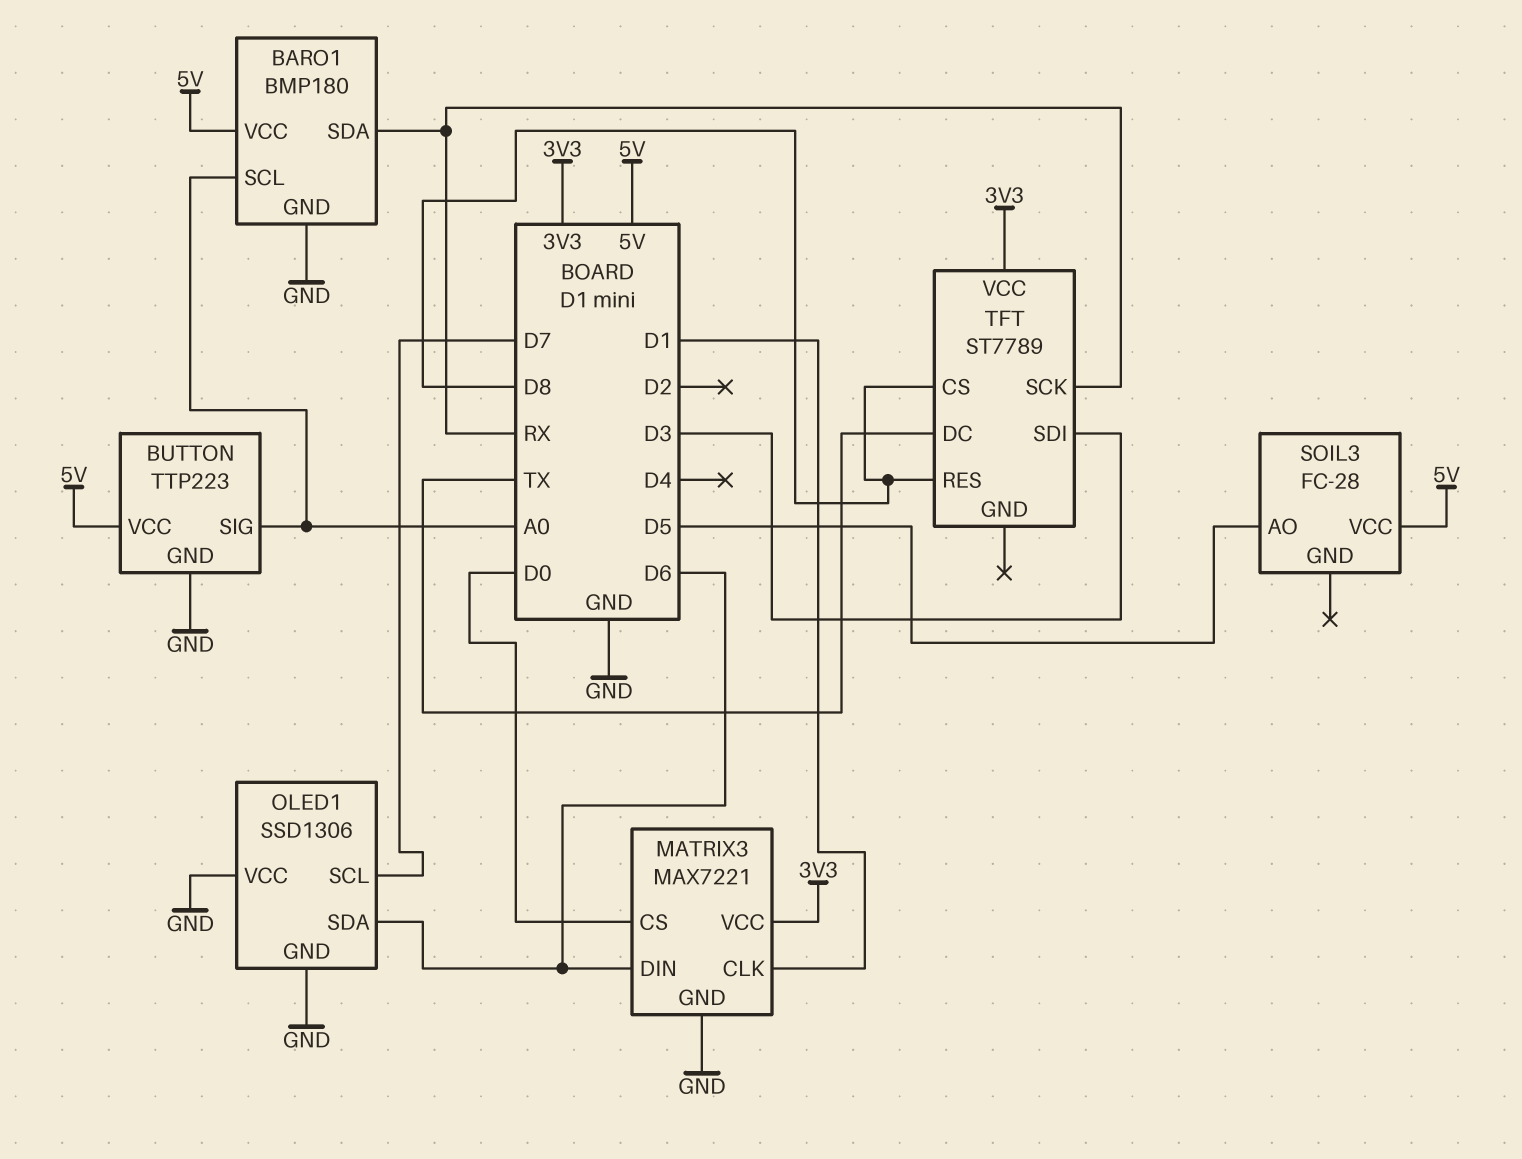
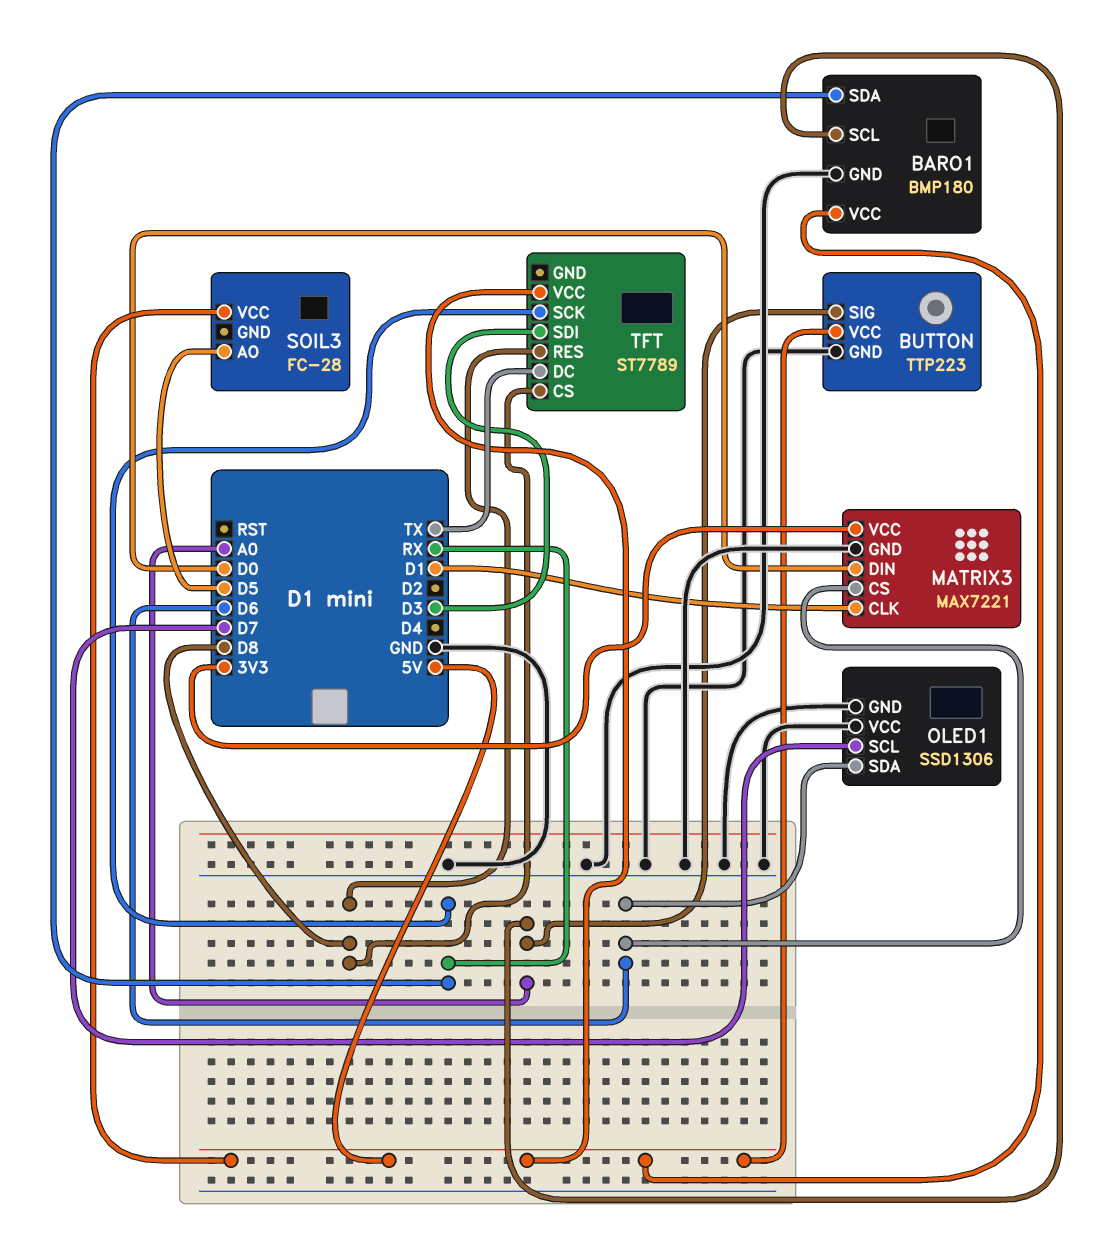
MATRIX3 pin CS: D0 -> D6
MATRIX3 pin DIN: D6 -> D0
TFT pin VCC: 3V3 -> 5V

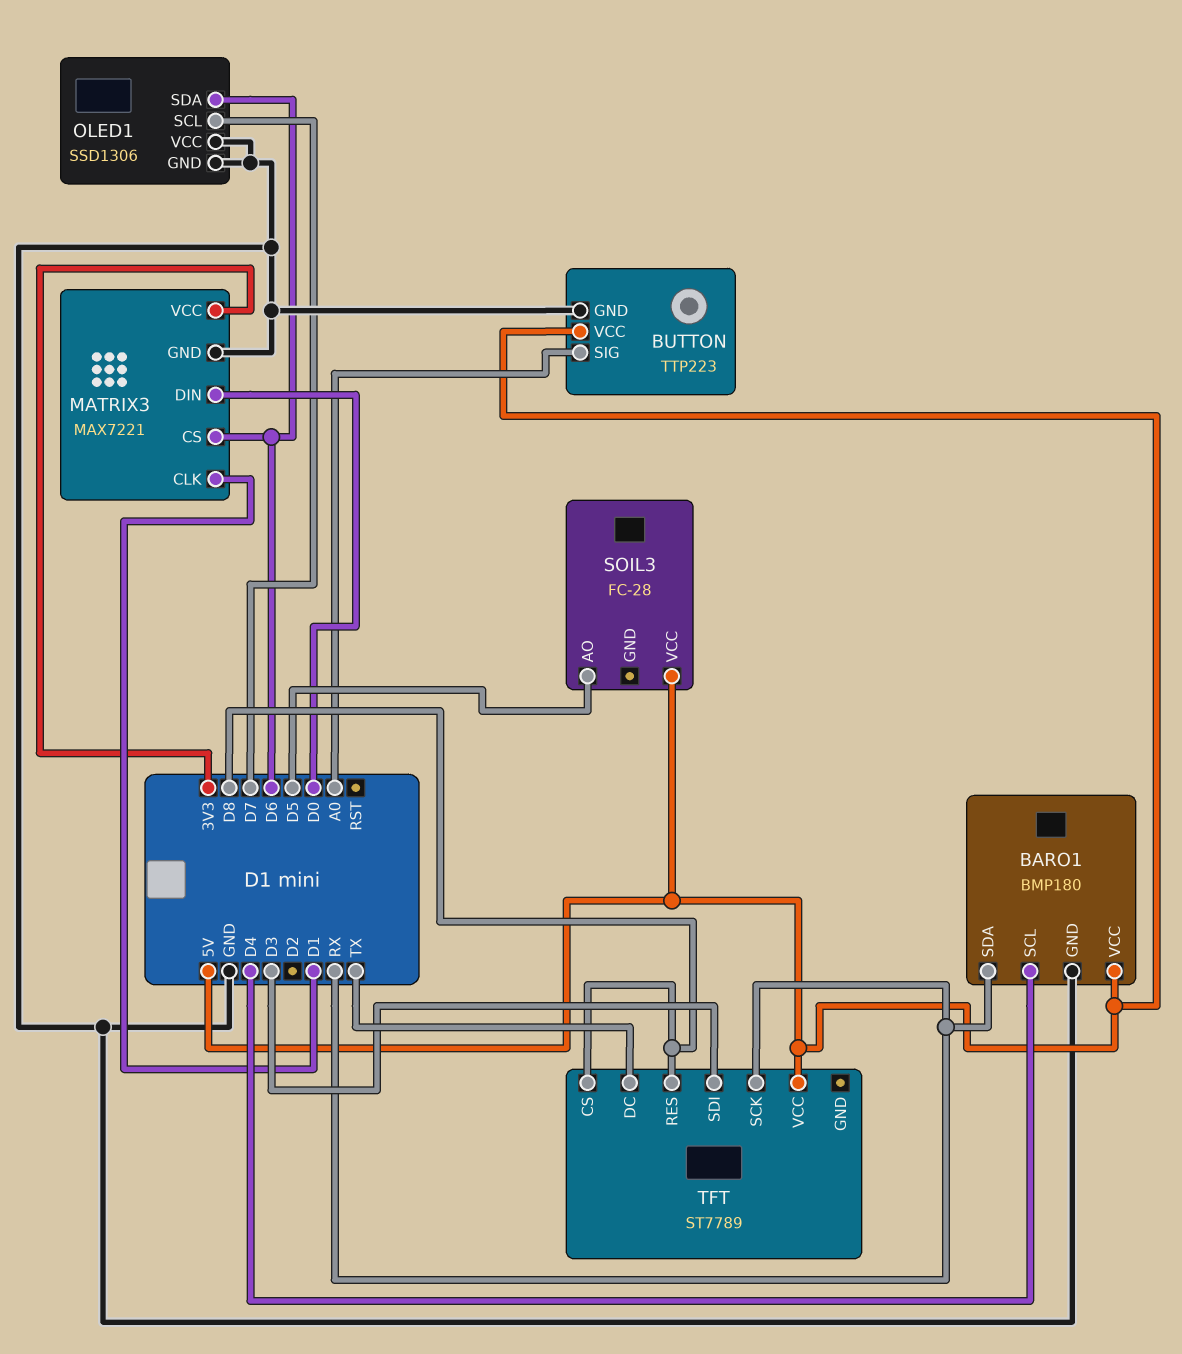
BARO1 pin SCL: A0 -> D4

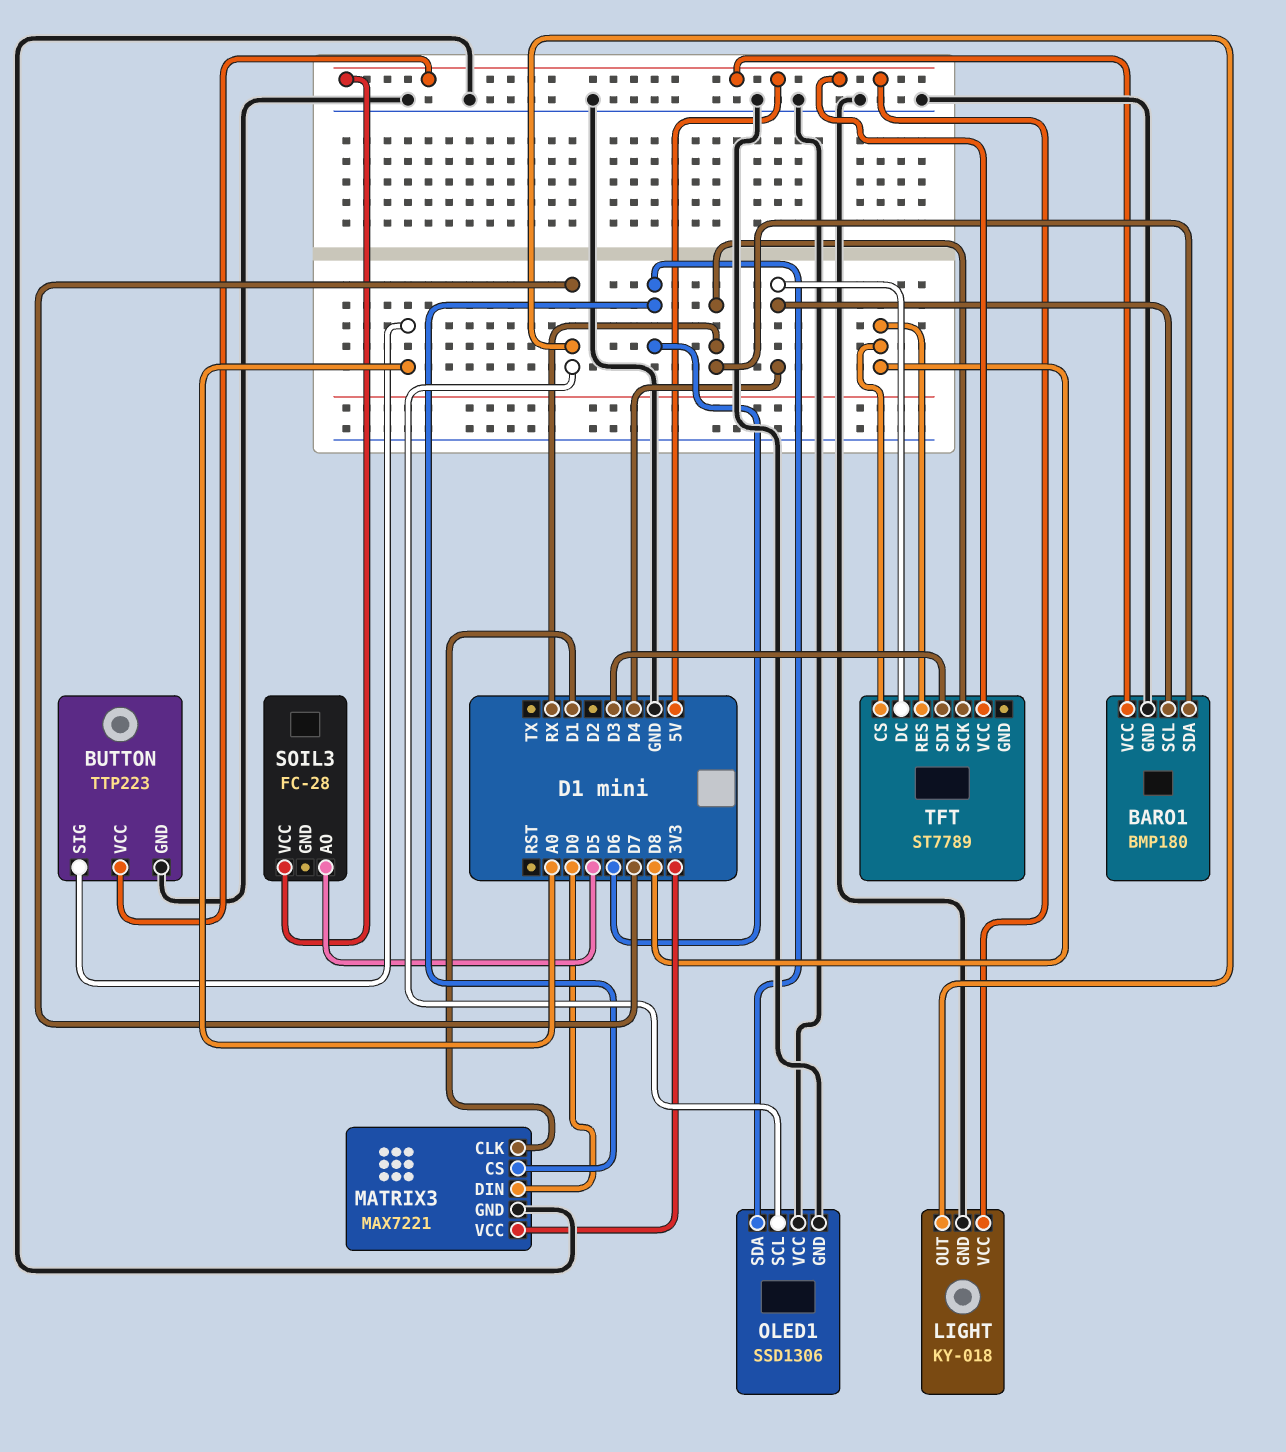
LIGHT: none -> KY-018
LIGHT pin GND: none -> GND
LIGHT pin OUT: none -> D7
LIGHT pin VCC: none -> 5V
TFT pin DC: TX -> D4

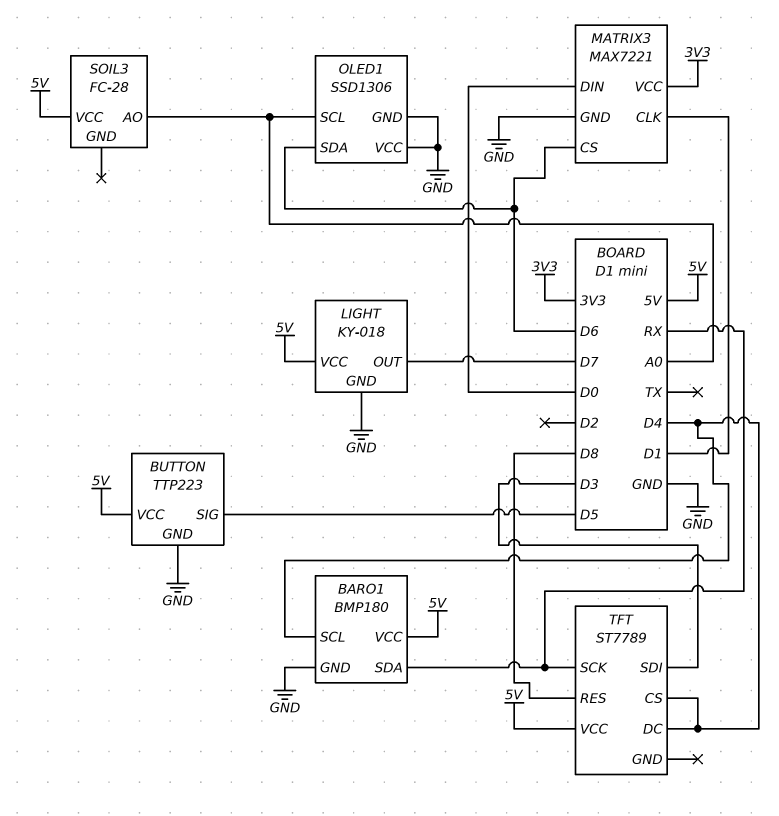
BUTTON pin SIG: A0 -> D5
OLED1 pin SCL: D7 -> A0
SOIL3 pin AO: D5 -> A0
TFT pin CS: D8 -> D4

